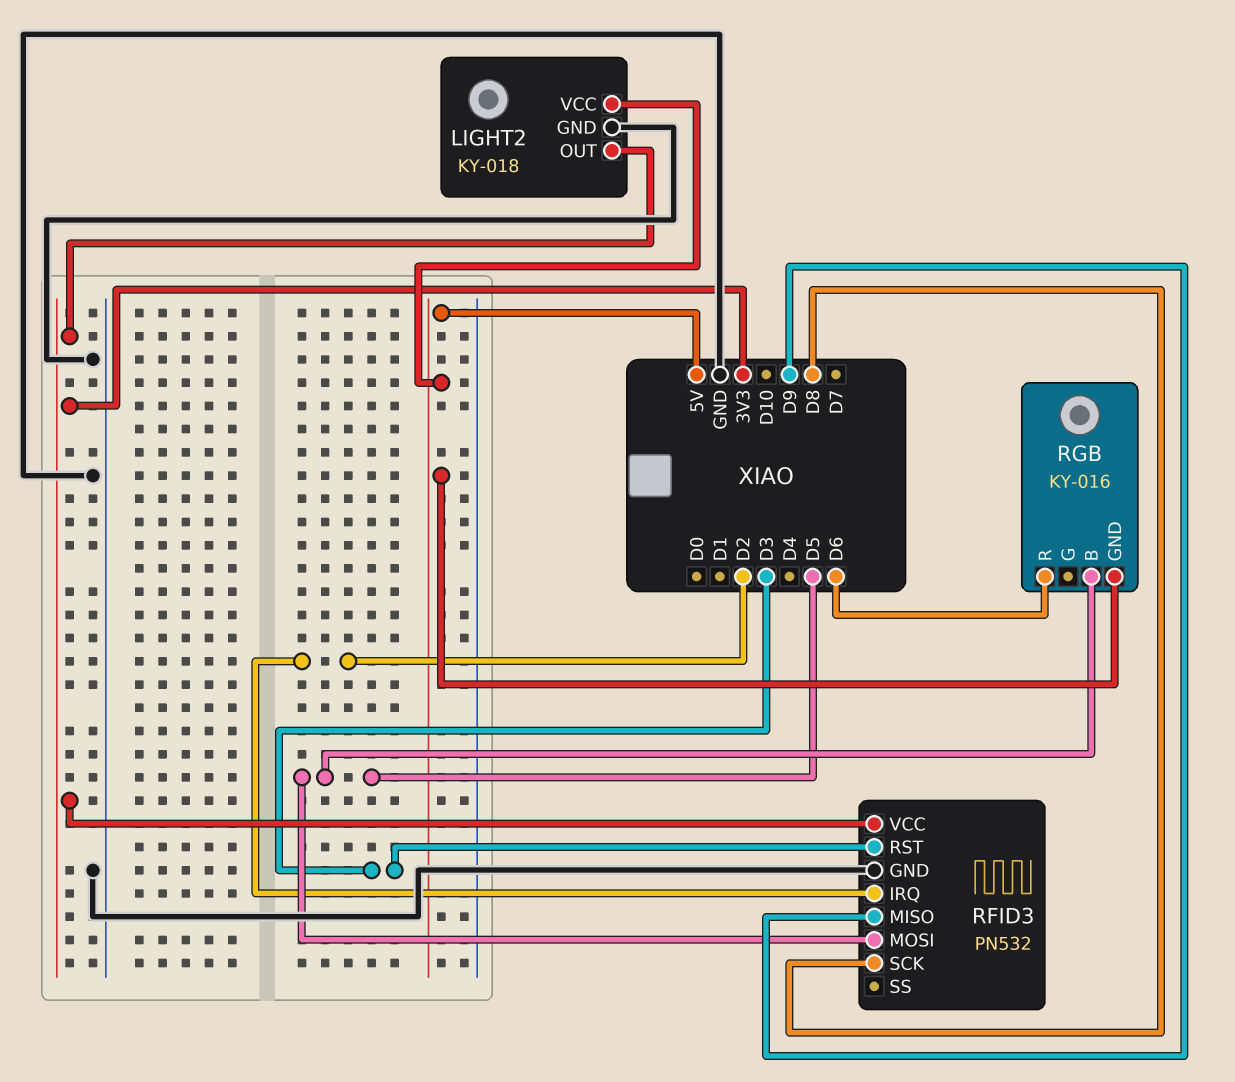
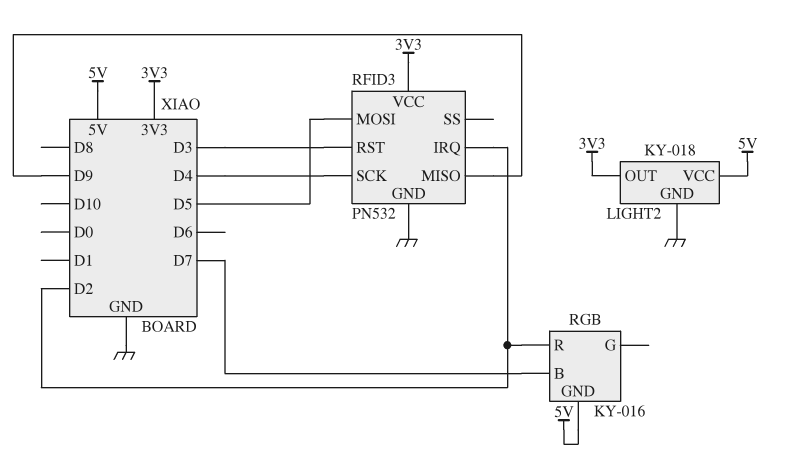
RFID3 pin SCK: D8 -> D4
RGB pin B: D5 -> D7
RGB pin R: D6 -> D2

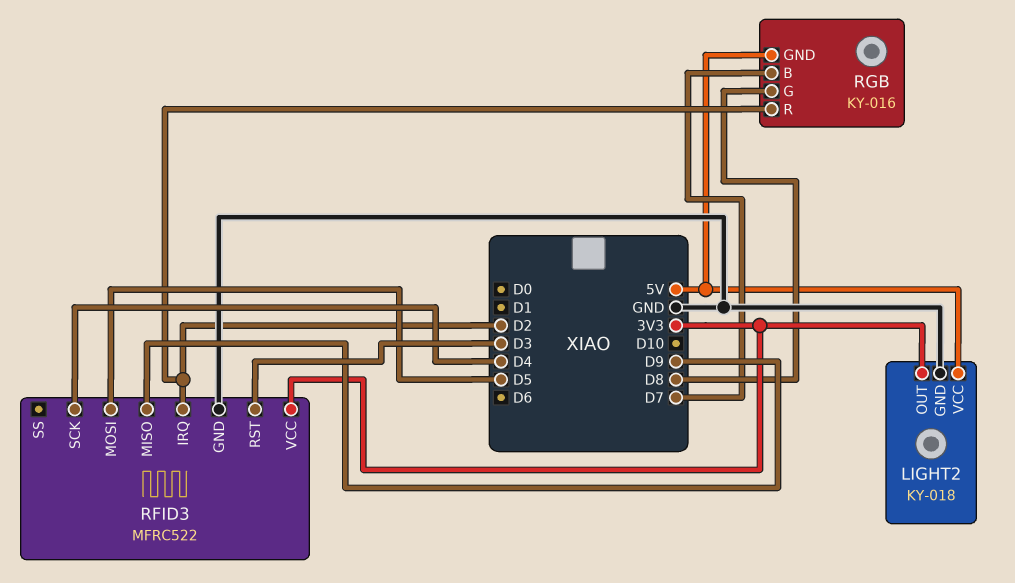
RFID3: PN532 -> MFRC522
RGB pin G: none -> D8

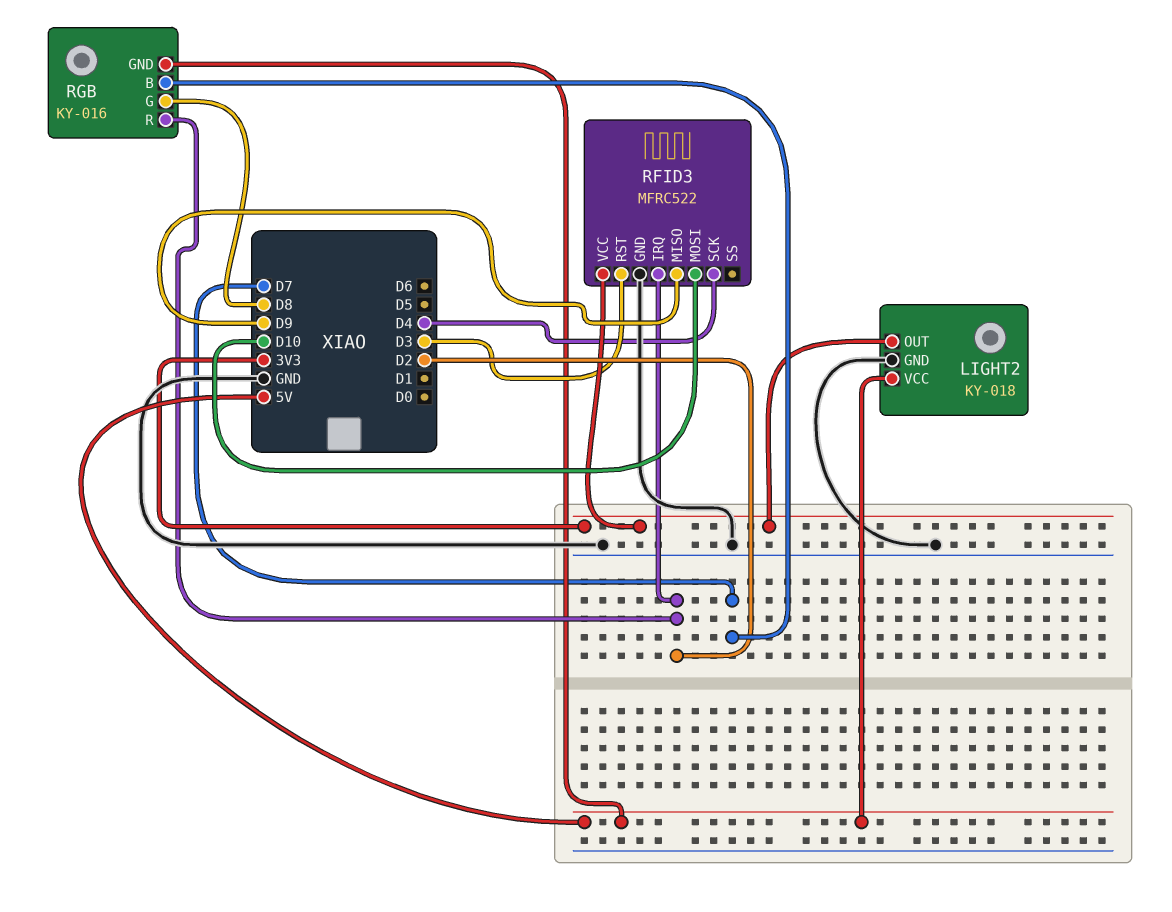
RFID3 pin MOSI: D5 -> D10

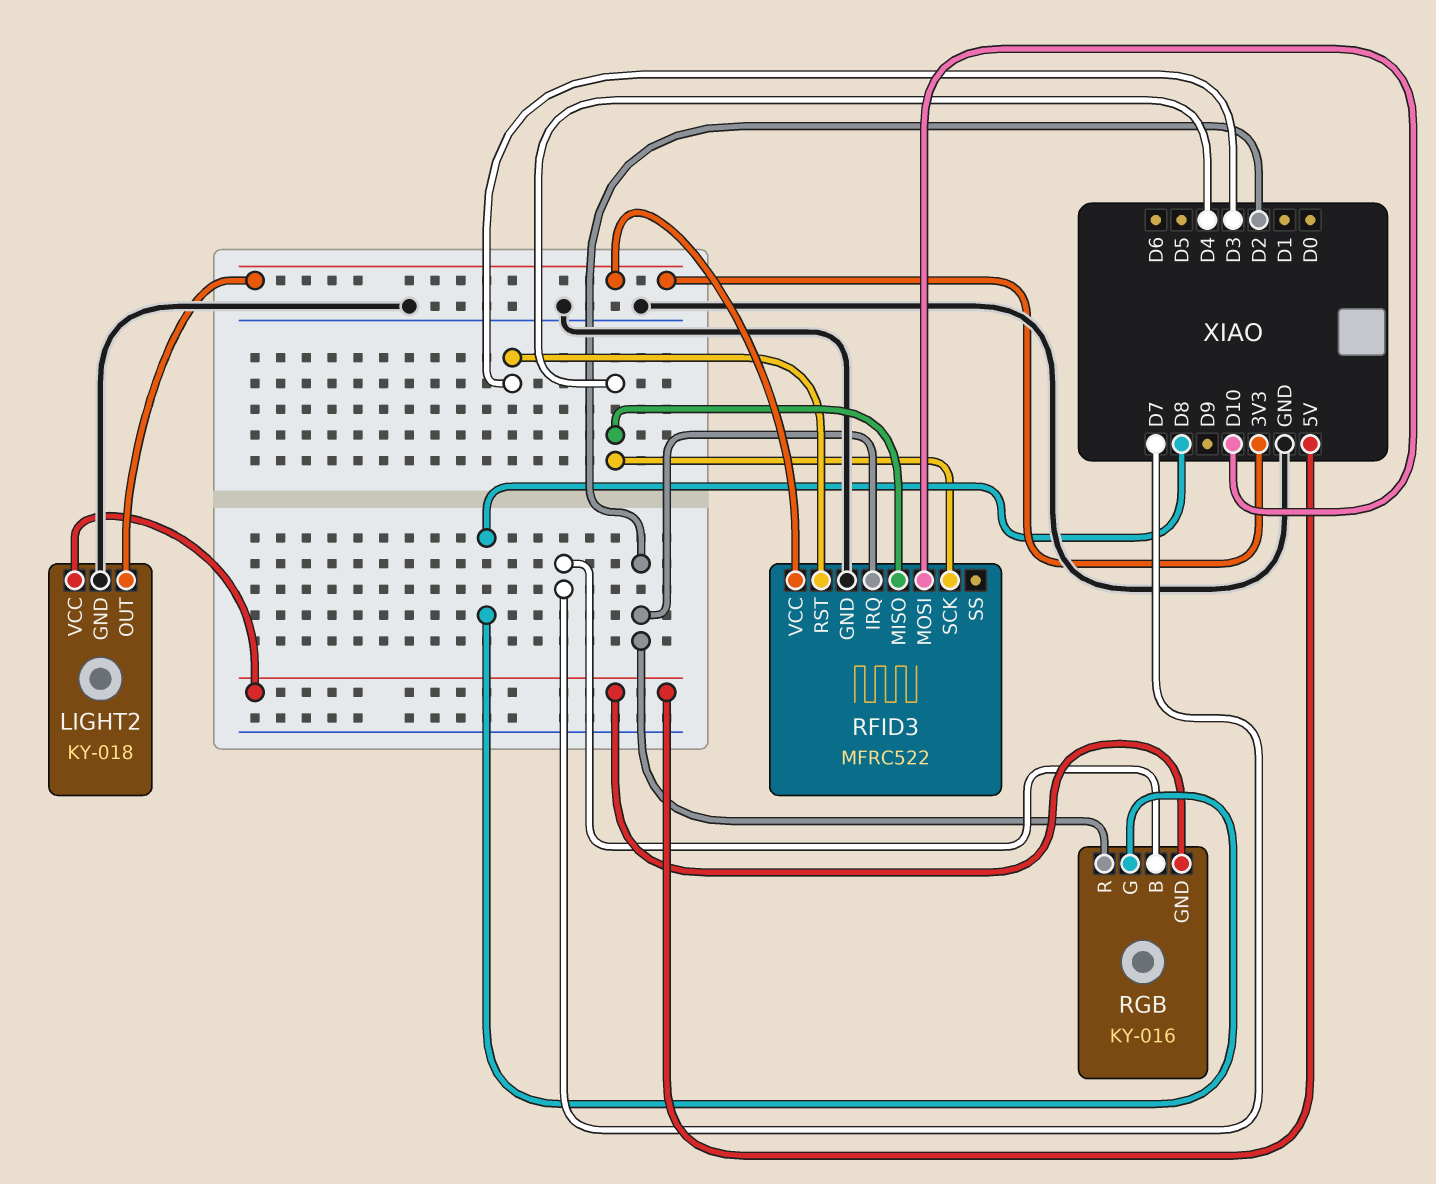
RFID3 pin MISO: D9 -> D4

